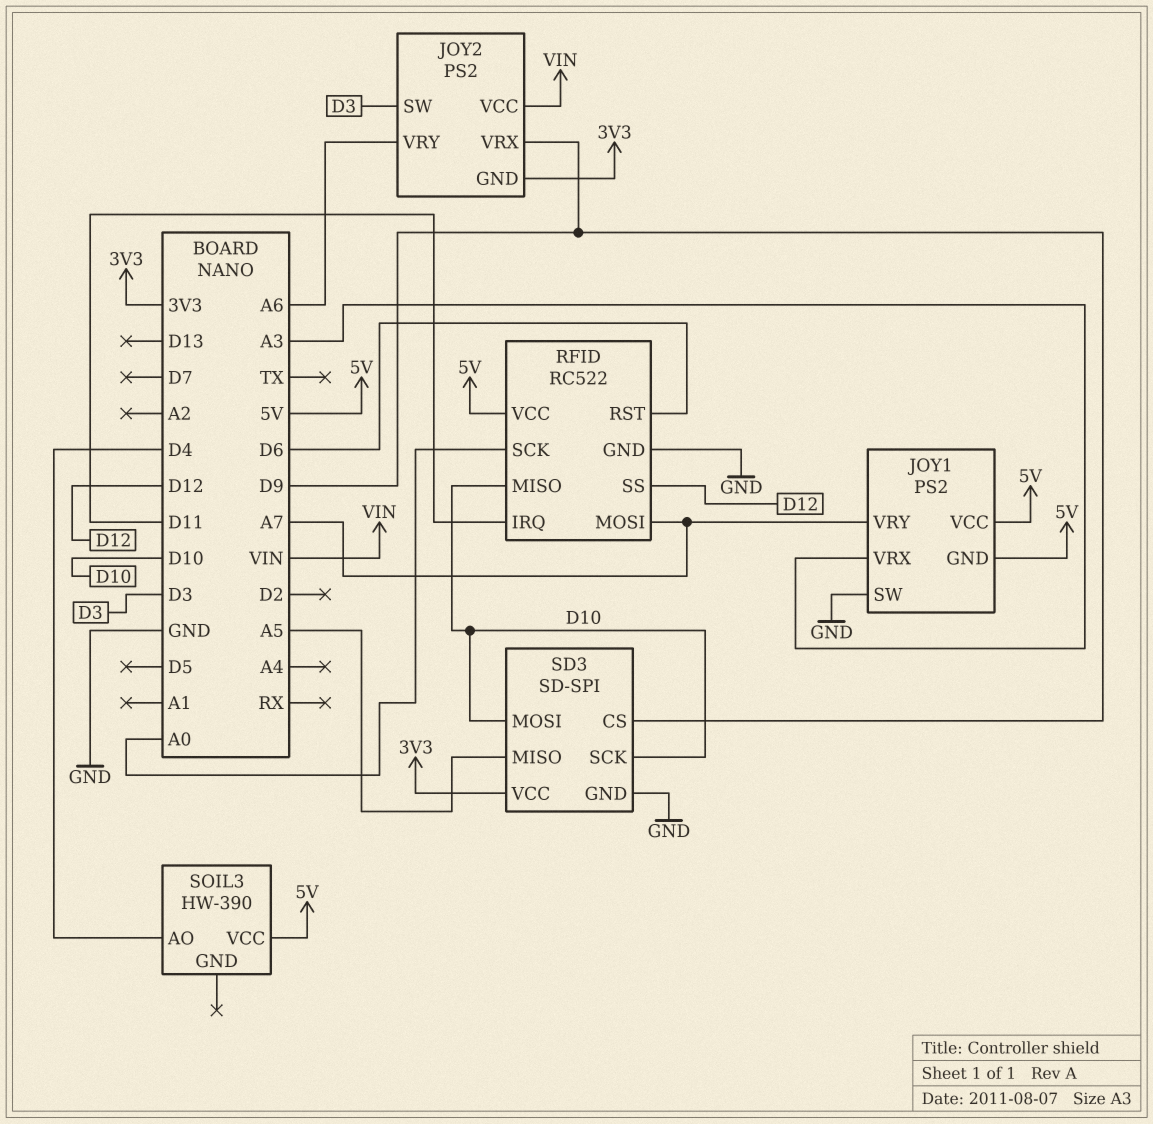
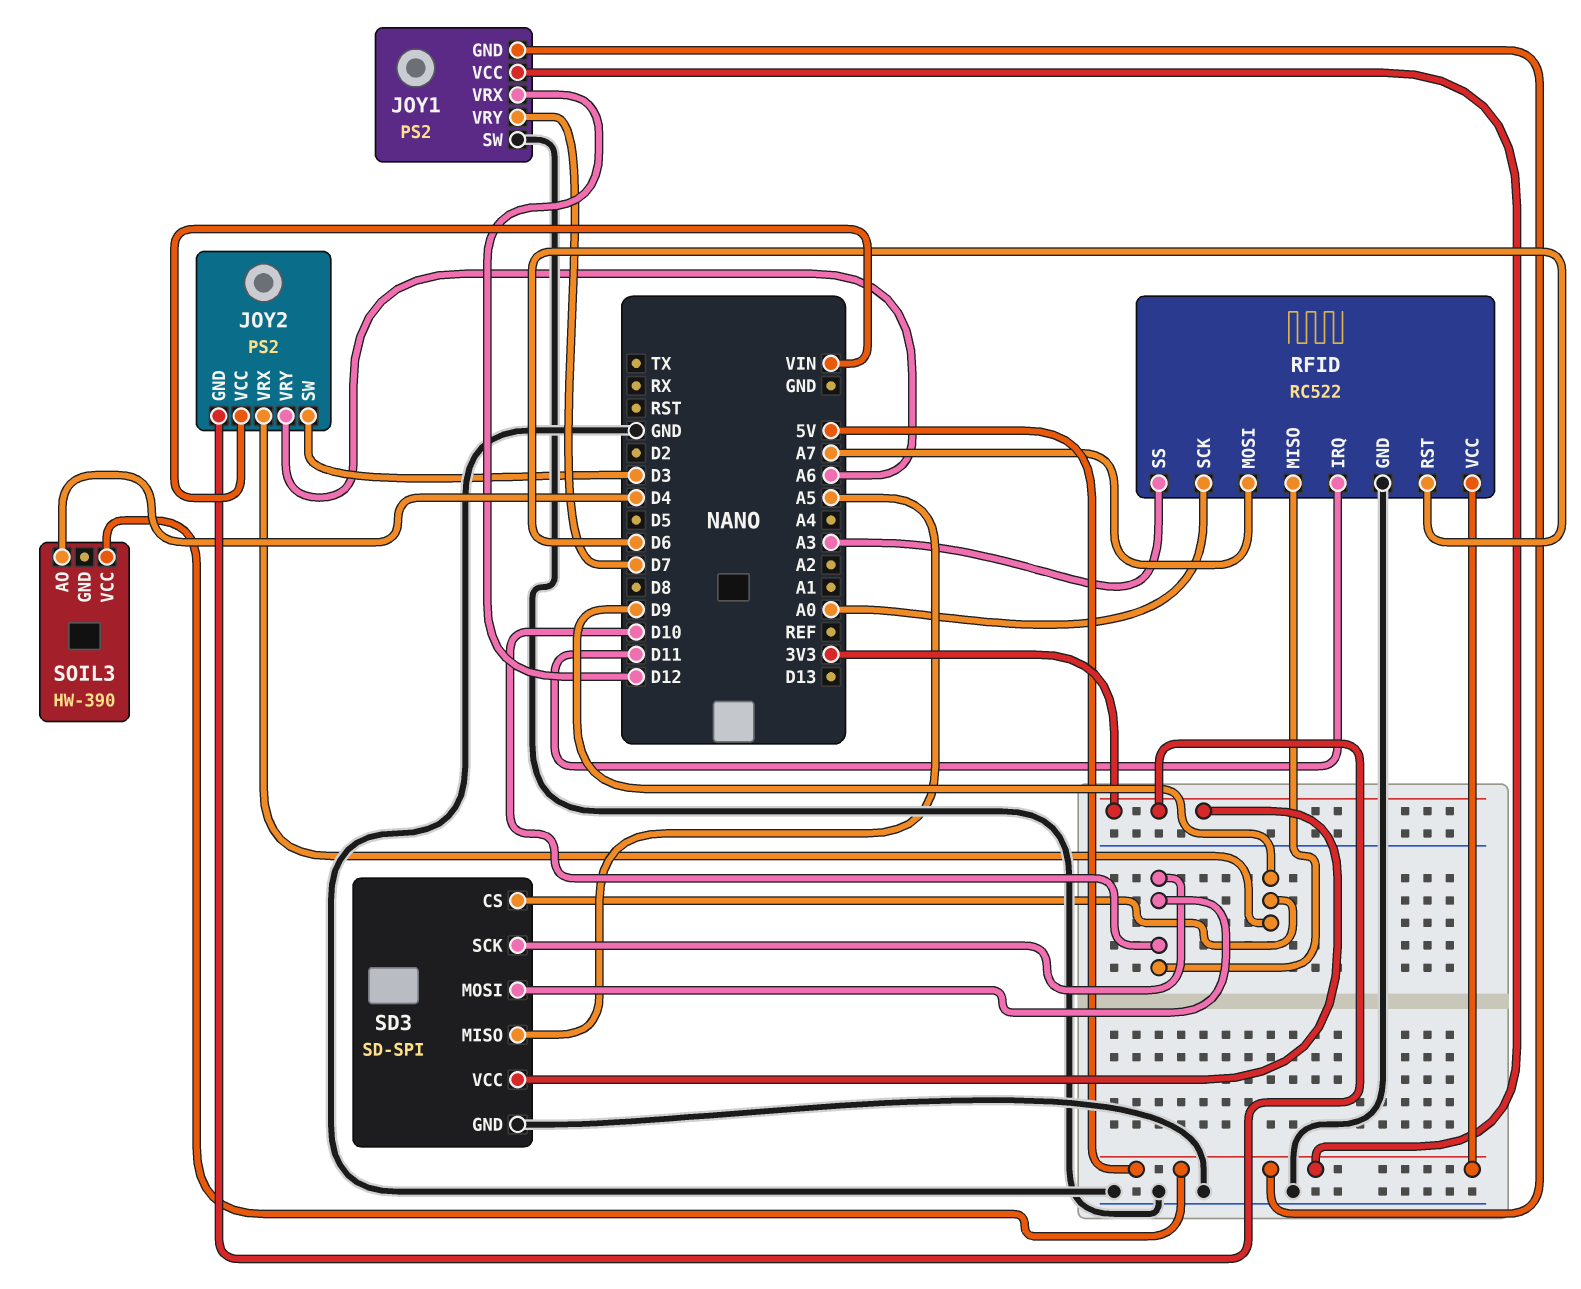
JOY1 pin VRX: A3 -> D12
JOY1 pin VRY: A7 -> D7
RFID pin SS: D12 -> A3

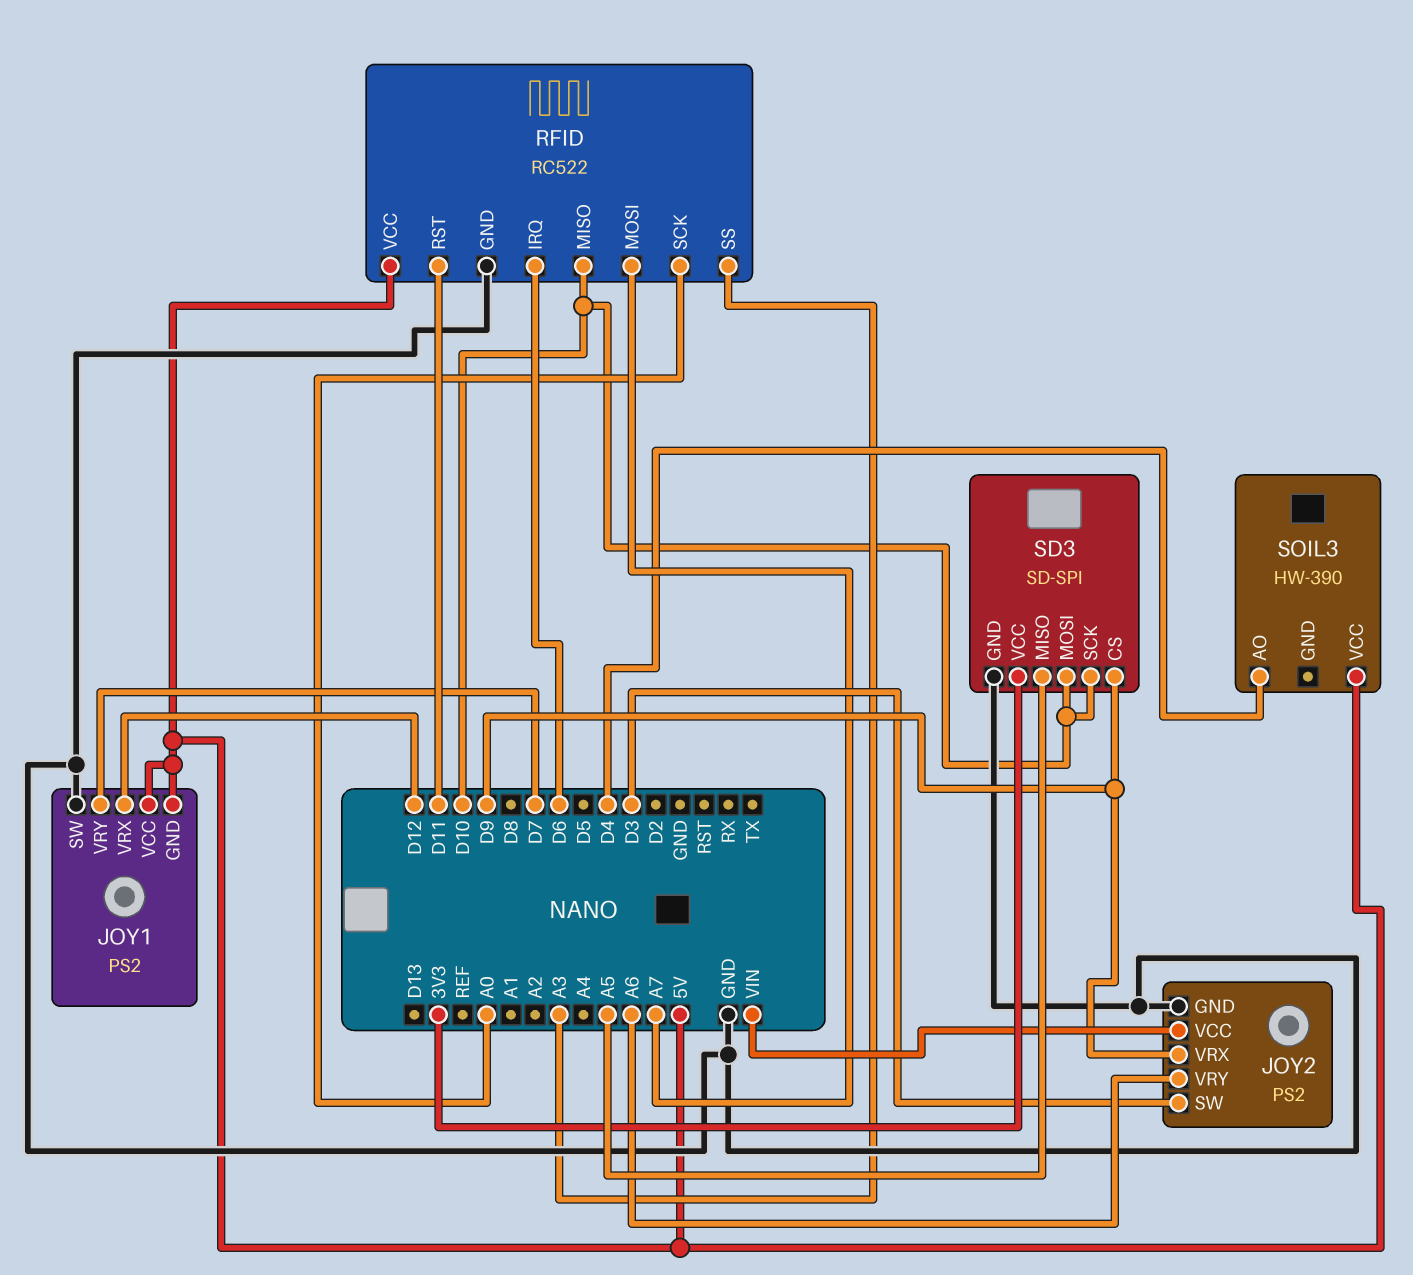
JOY2 pin GND: 3V3 -> GND
RFID pin IRQ: D11 -> D6
RFID pin RST: D6 -> D11

